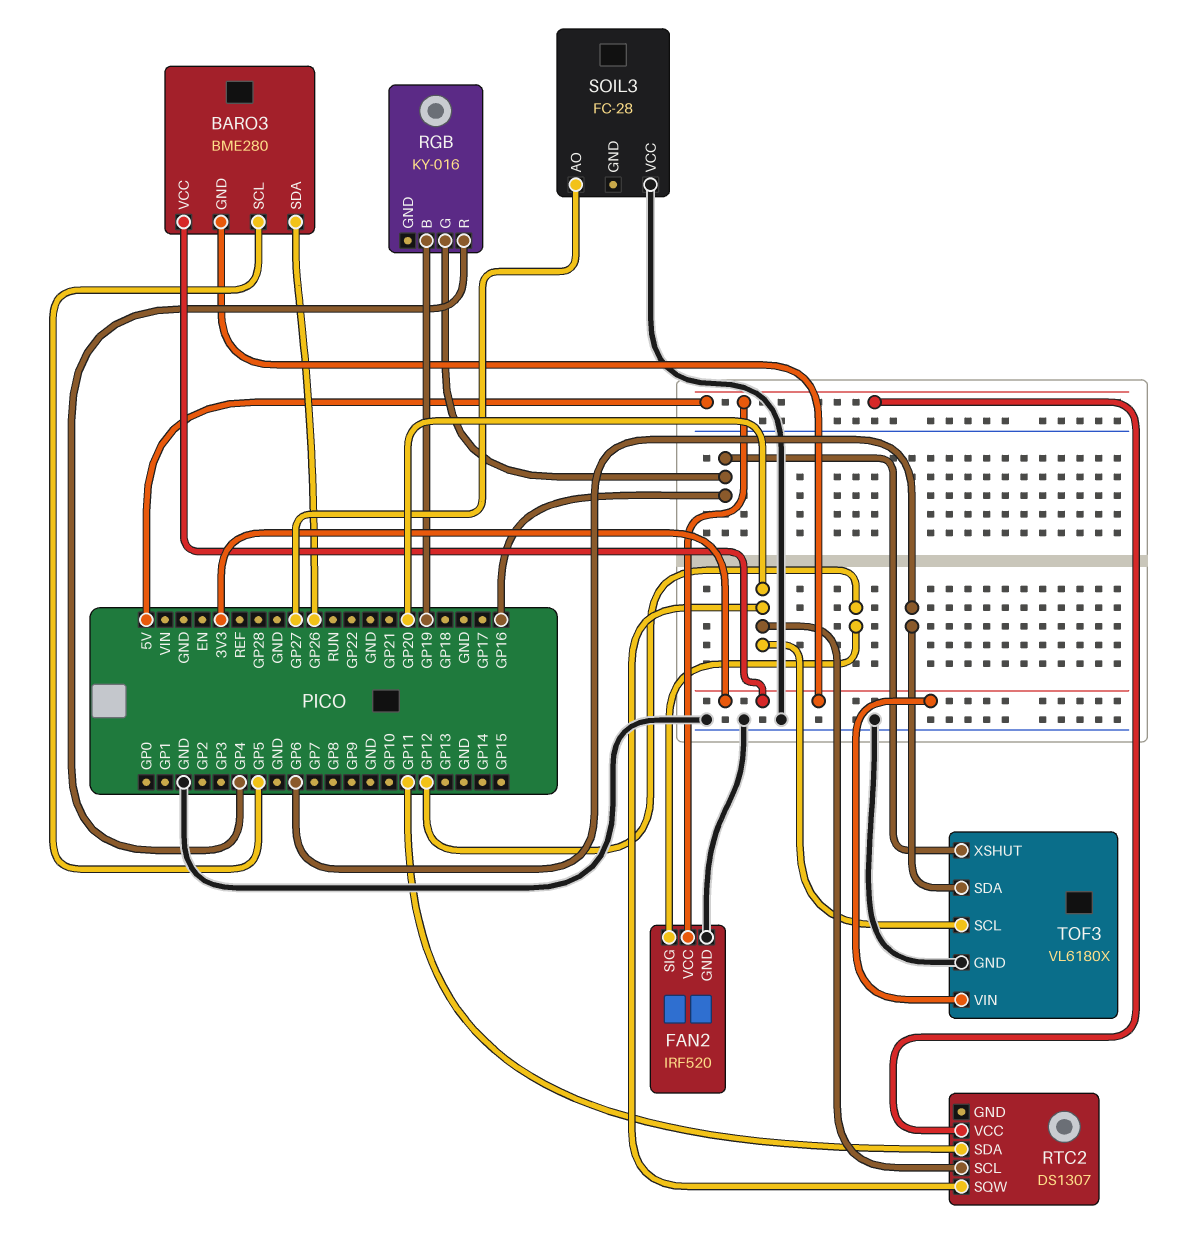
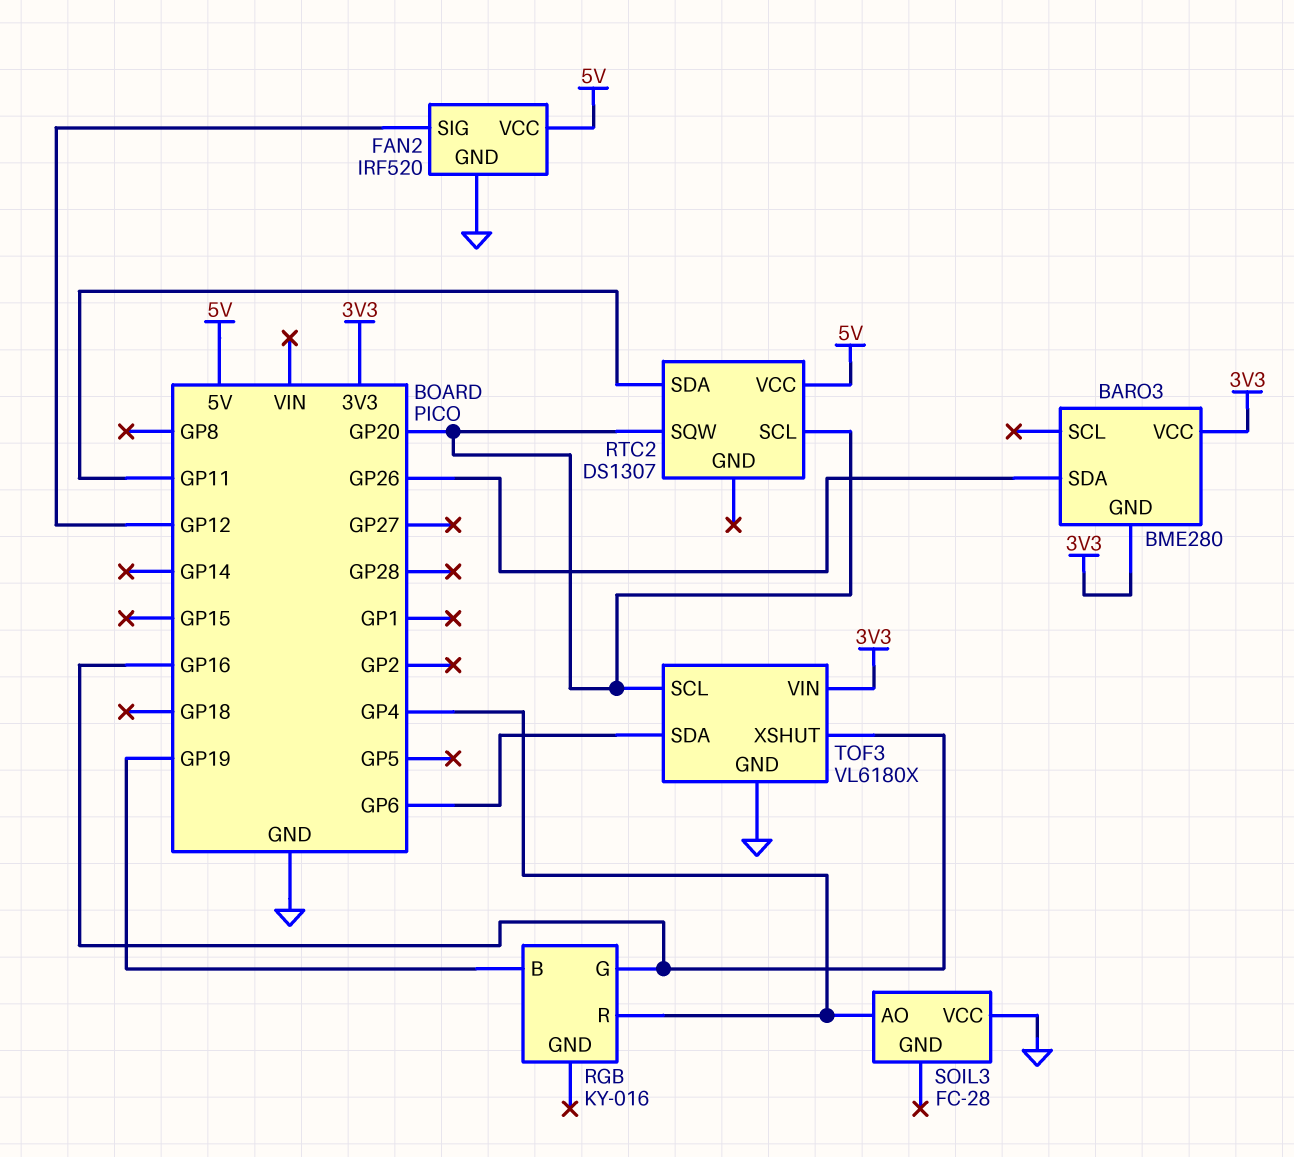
BARO3 pin SCL: GP5 -> none
SOIL3 pin AO: GP27 -> GP4

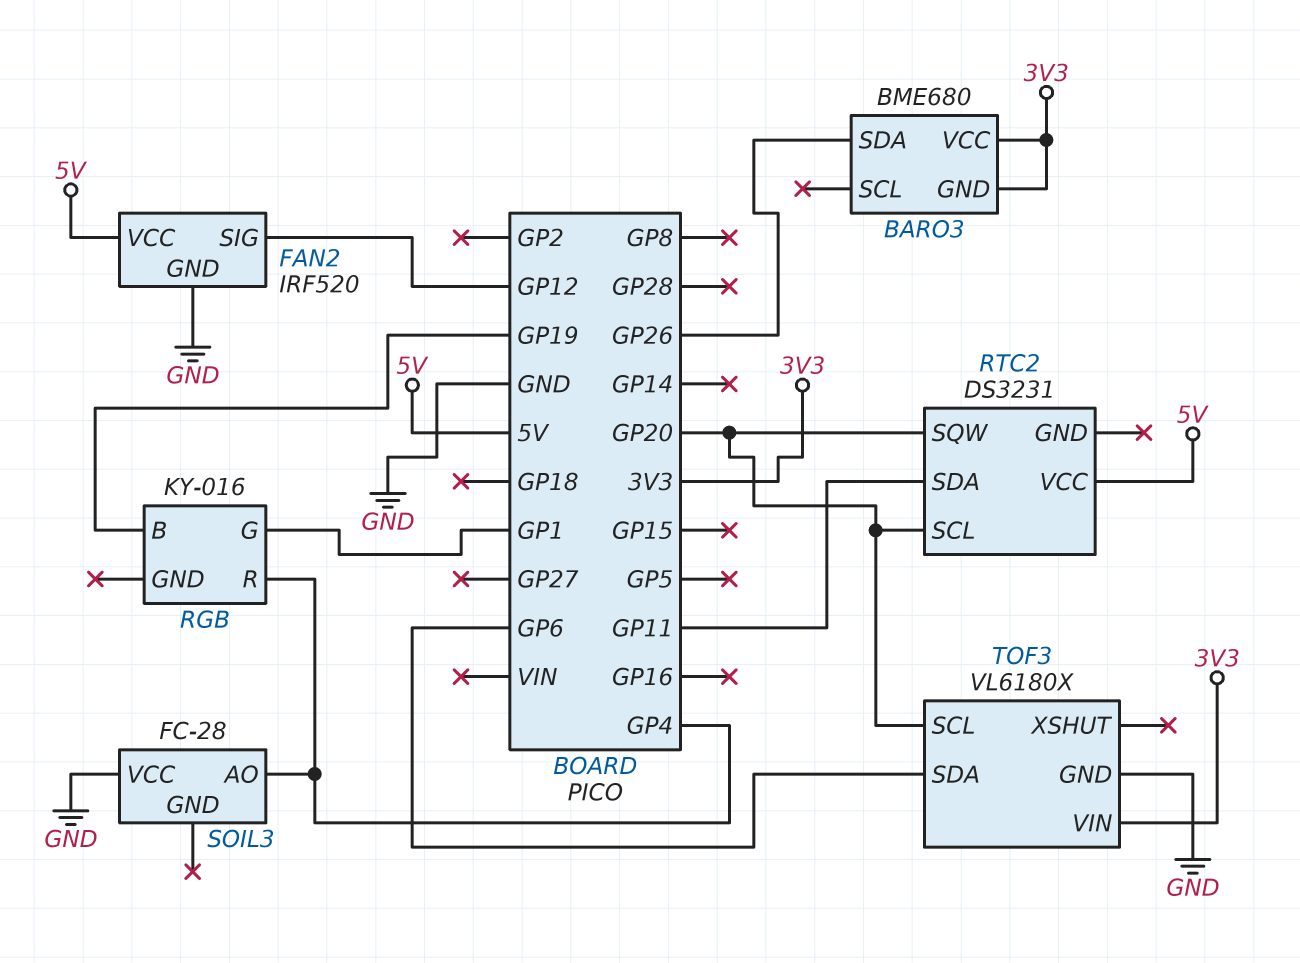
BARO3: BME280 -> BME680
RGB pin G: GP16 -> GP1
RTC2: DS1307 -> DS3231
TOF3 pin XSHUT: GP16 -> none

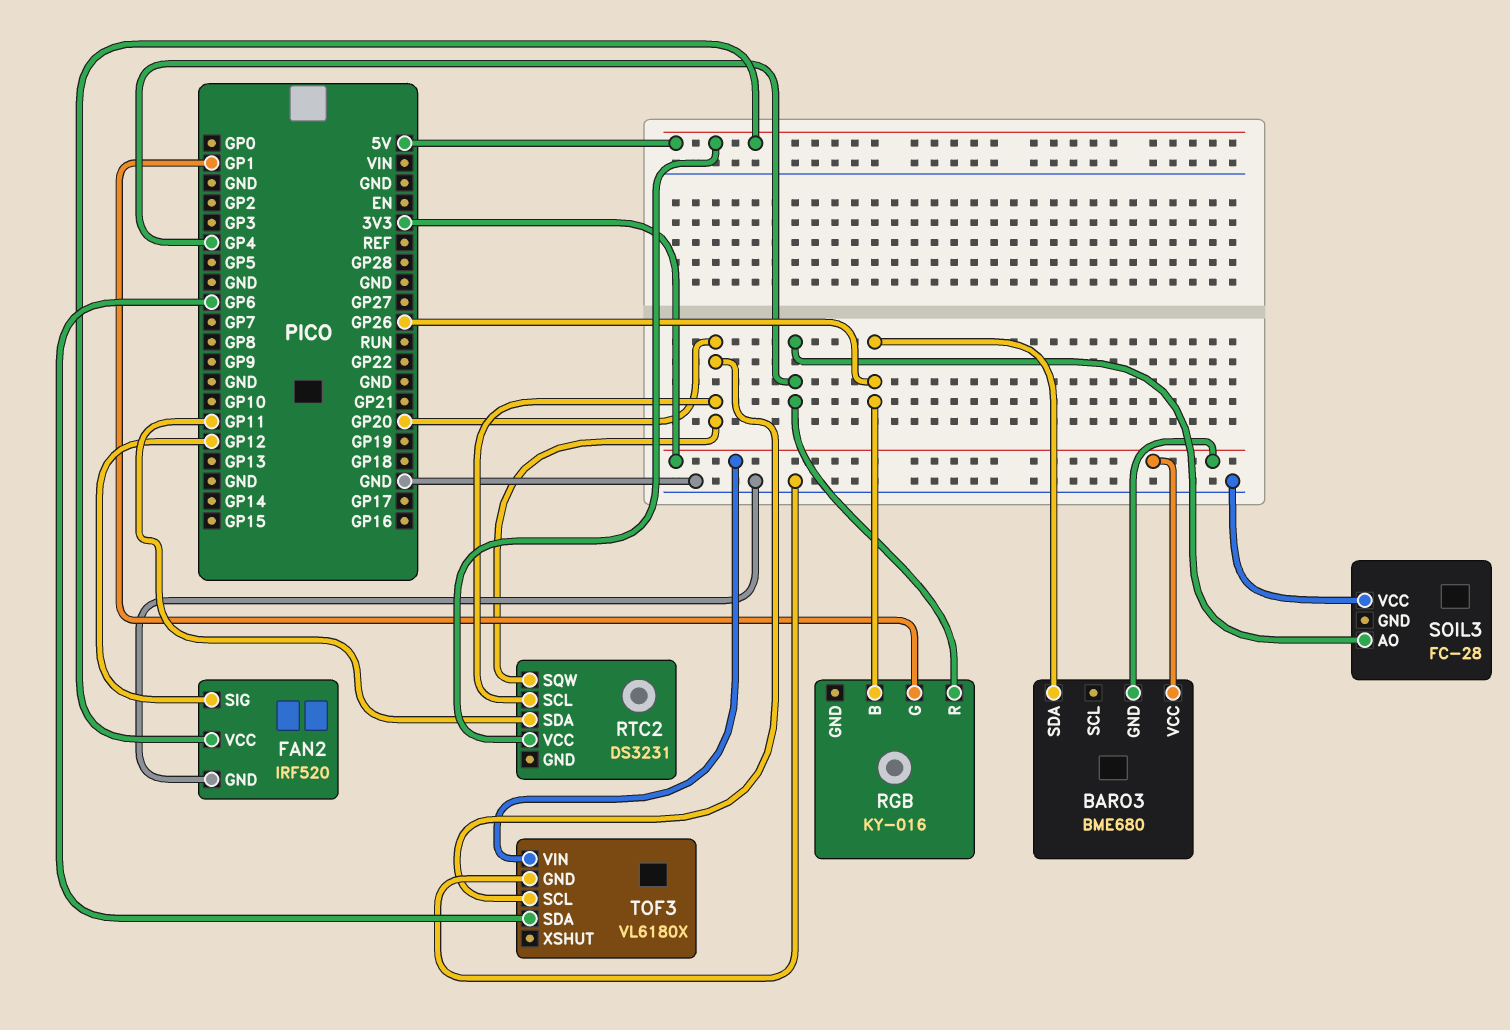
RGB pin B: GP19 -> GP26

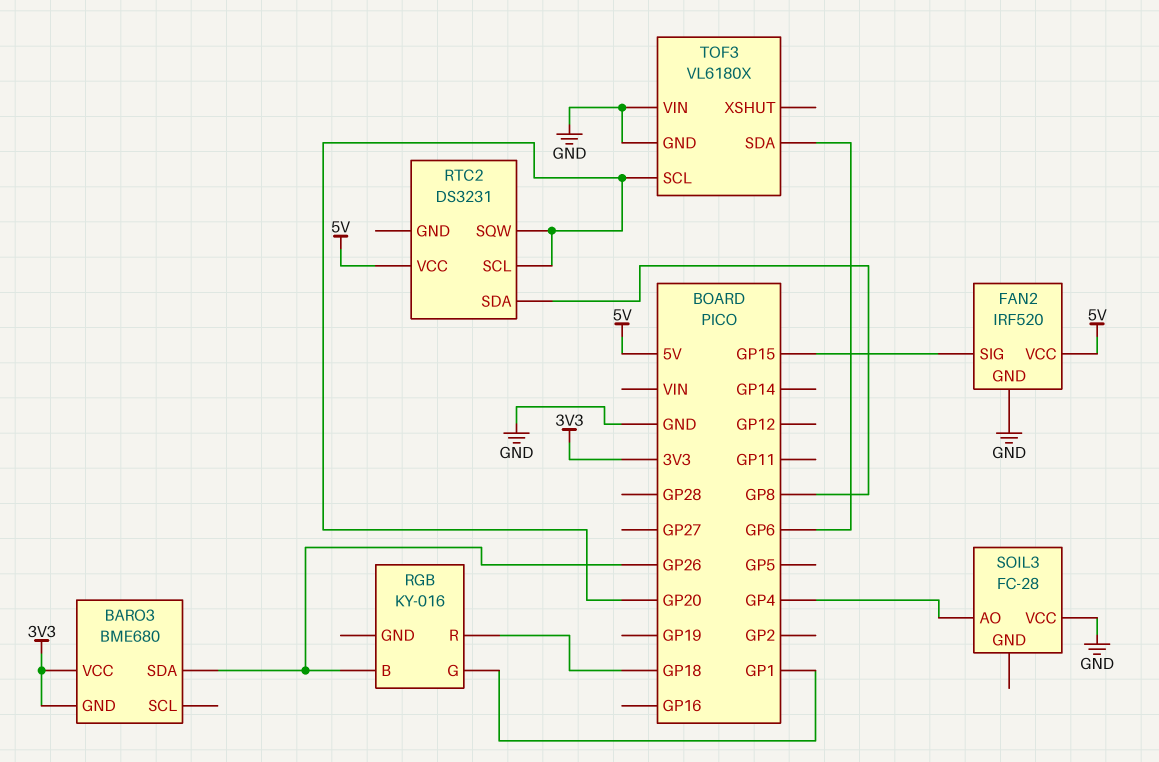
FAN2 pin SIG: GP12 -> GP15
RGB pin R: GP4 -> GP18
RTC2 pin SDA: GP11 -> GP8
TOF3 pin VIN: 3V3 -> GND

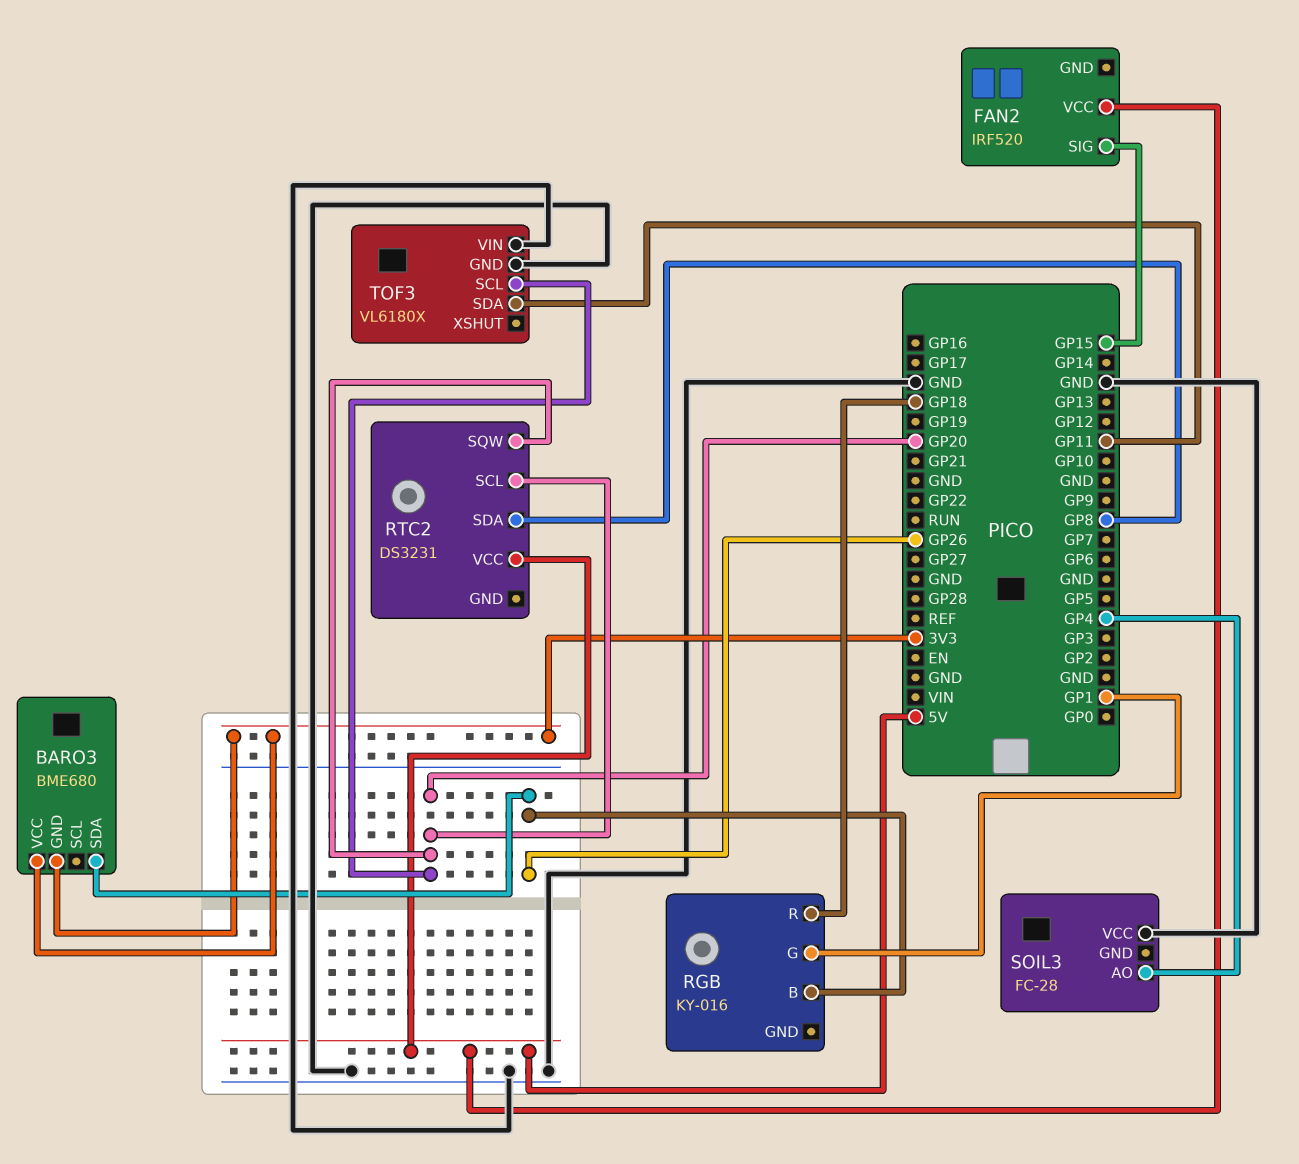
FAN2 pin GND: GND -> none
TOF3 pin SDA: GP6 -> GP11

